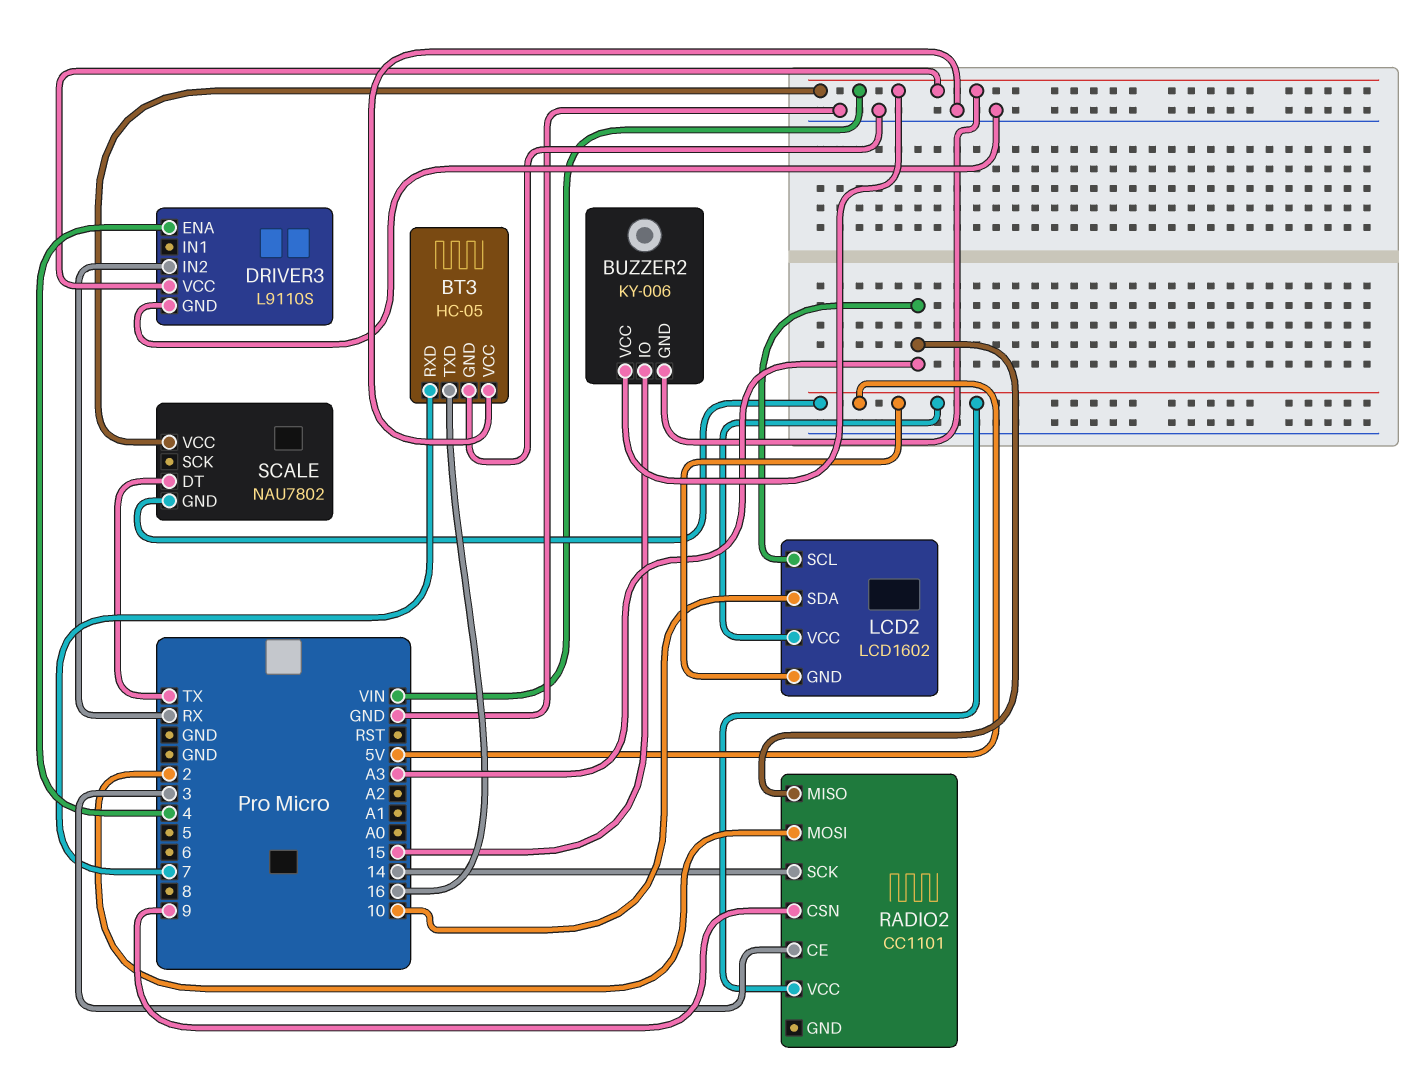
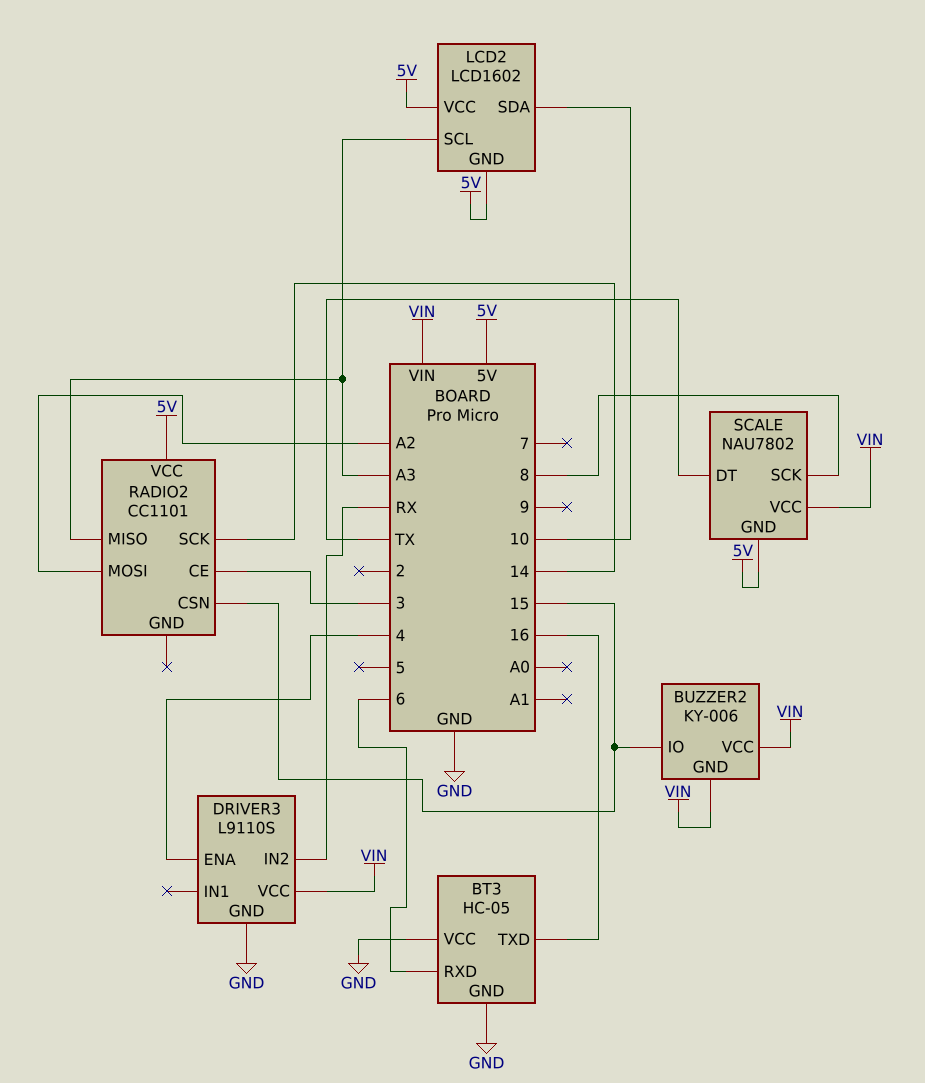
BT3 pin RXD: 7 -> 6
RADIO2 pin CSN: 9 -> 15
RADIO2 pin MOSI: 2 -> A2
SCALE pin SCK: none -> 8

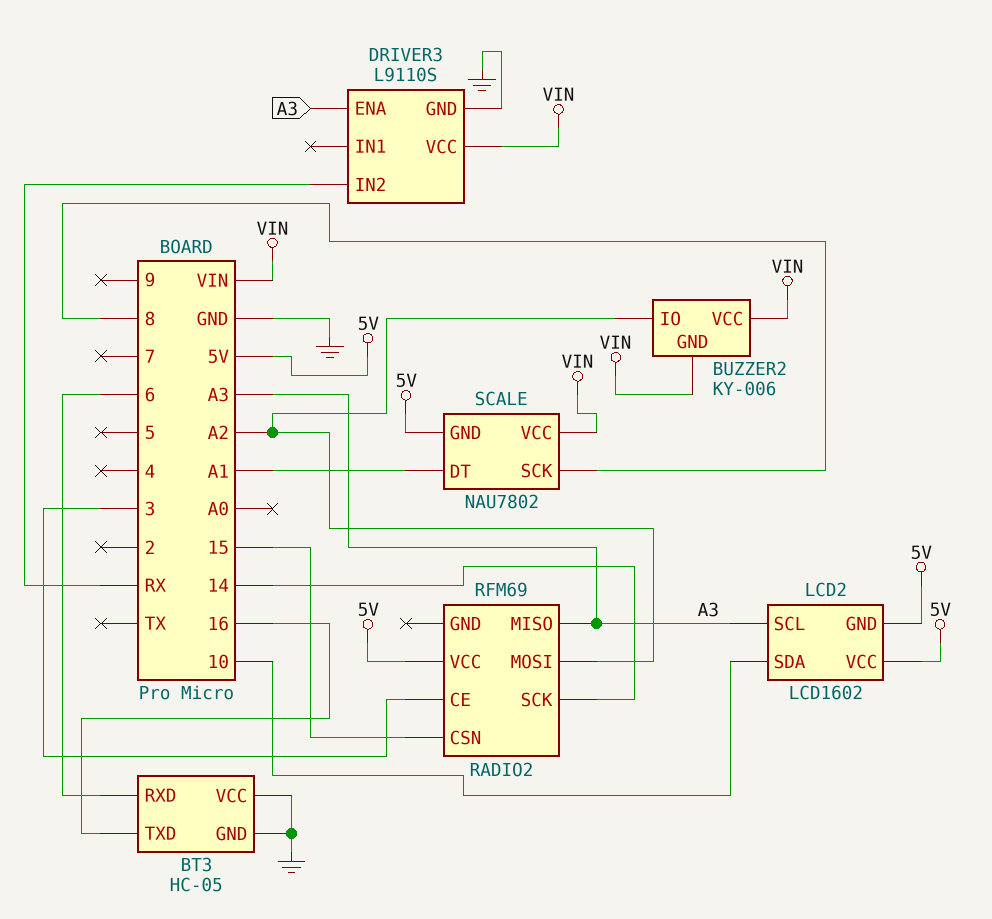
BUZZER2 pin IO: 15 -> A2
DRIVER3 pin ENA: 4 -> A3
RADIO2: CC1101 -> RFM69
SCALE pin DT: TX -> A1

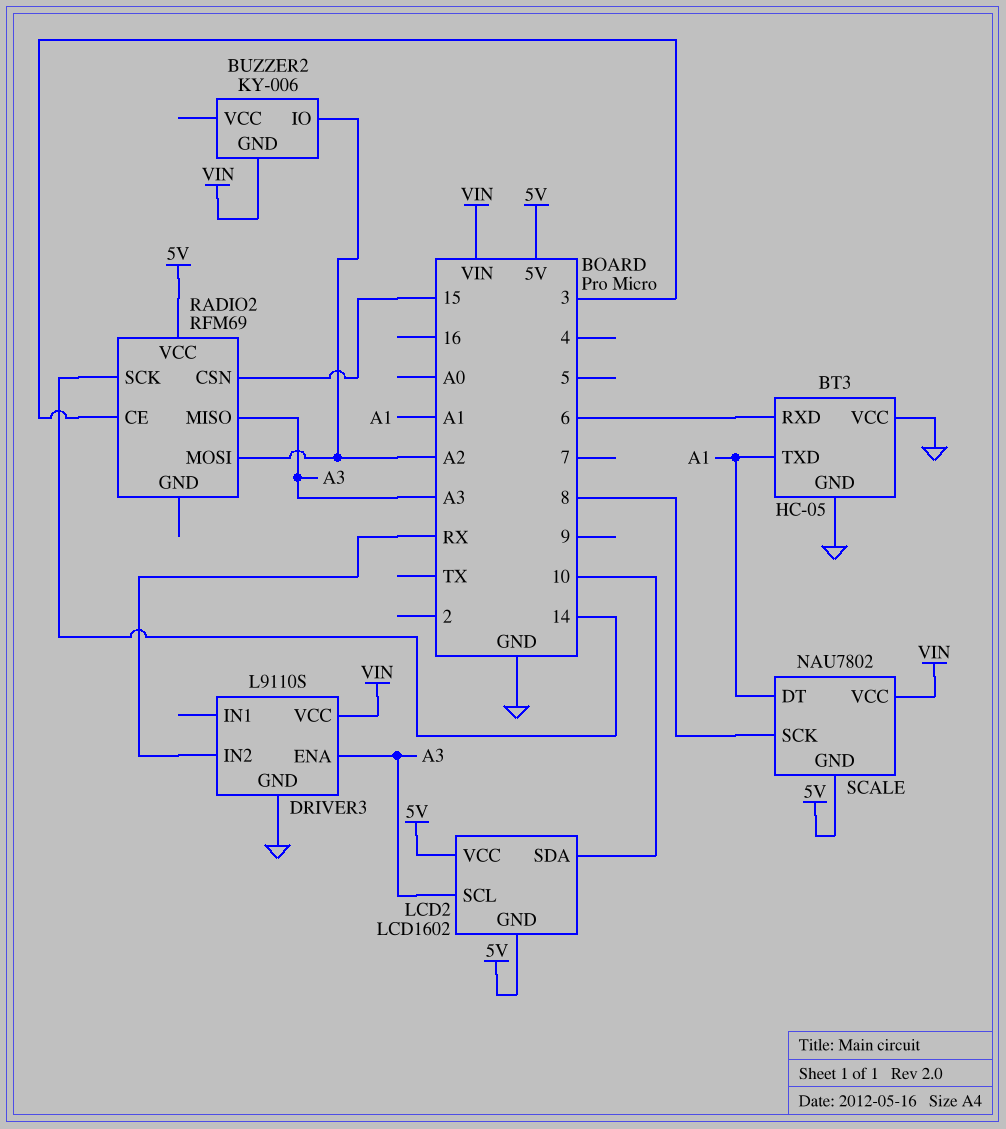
BT3 pin TXD: 16 -> A1
BUZZER2 pin VCC: VIN -> none

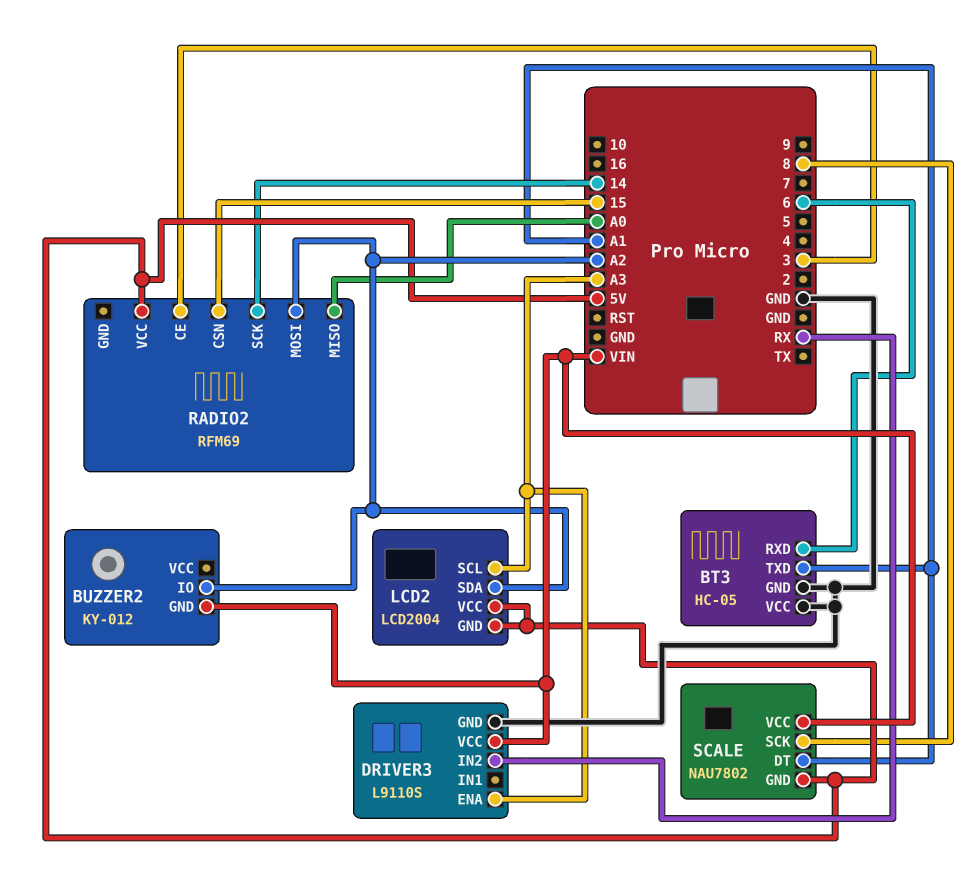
BUZZER2: KY-006 -> KY-012
LCD2: LCD1602 -> LCD2004
LCD2 pin SDA: 10 -> A2
RADIO2 pin MISO: A3 -> A0

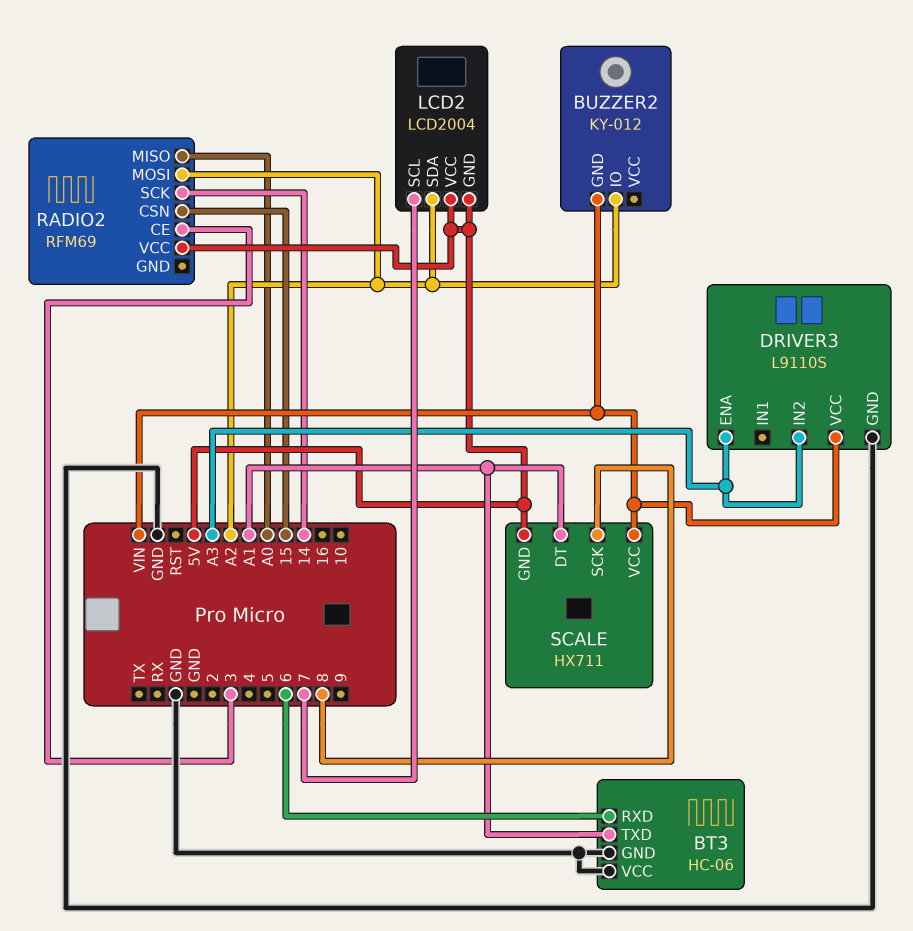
BT3: HC-05 -> HC-06
DRIVER3 pin IN2: RX -> A3
LCD2 pin SCL: A3 -> 7
SCALE: NAU7802 -> HX711

